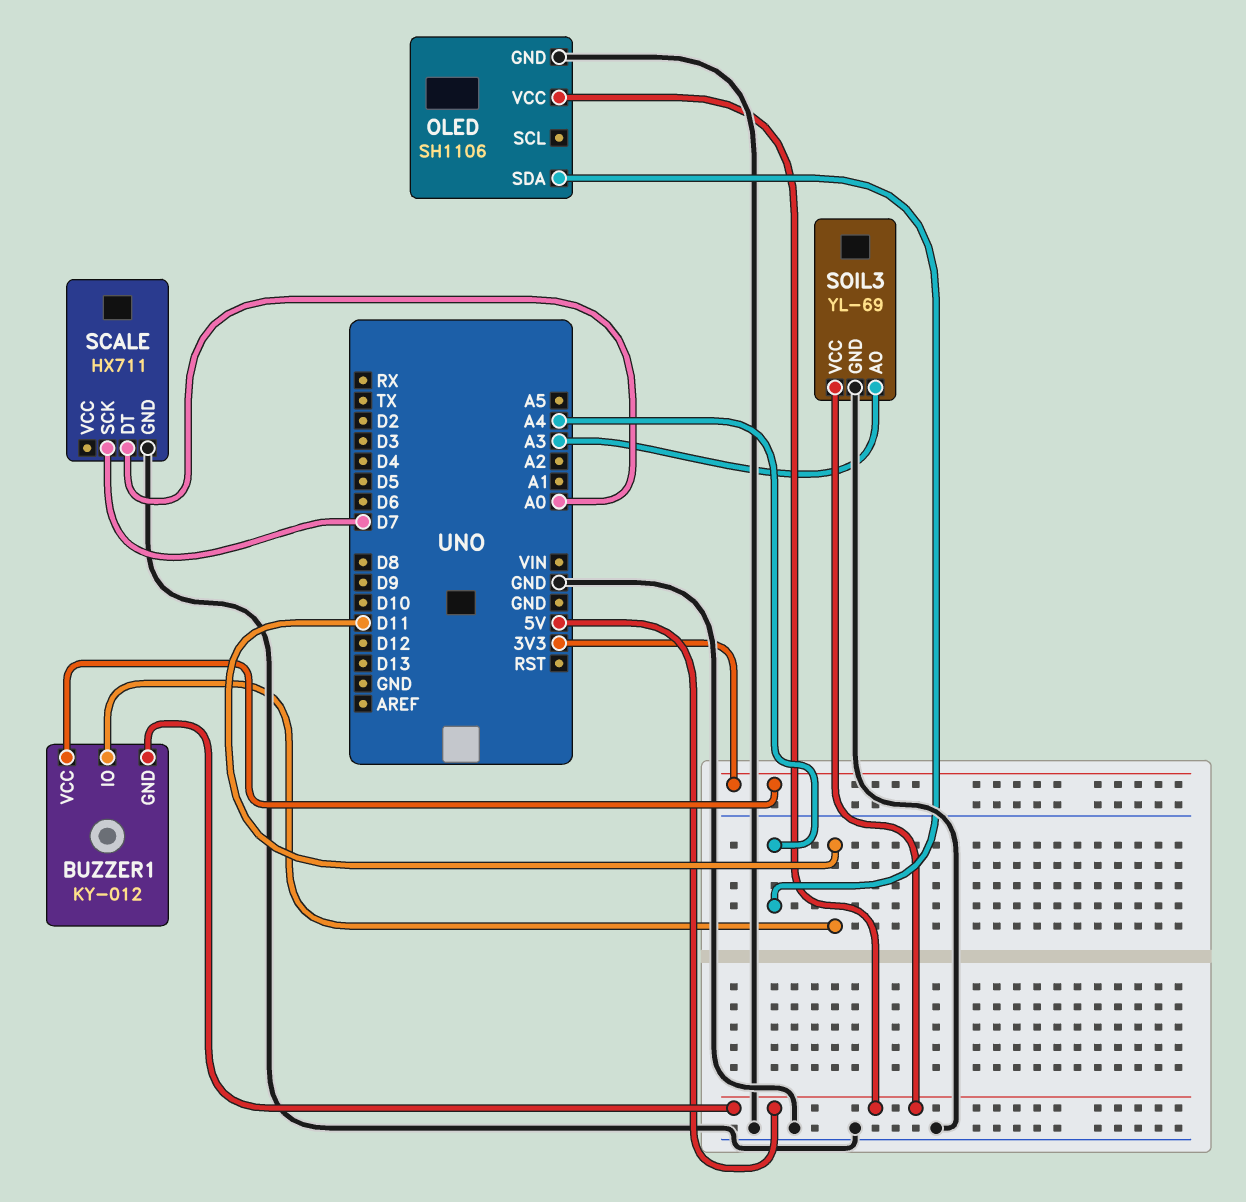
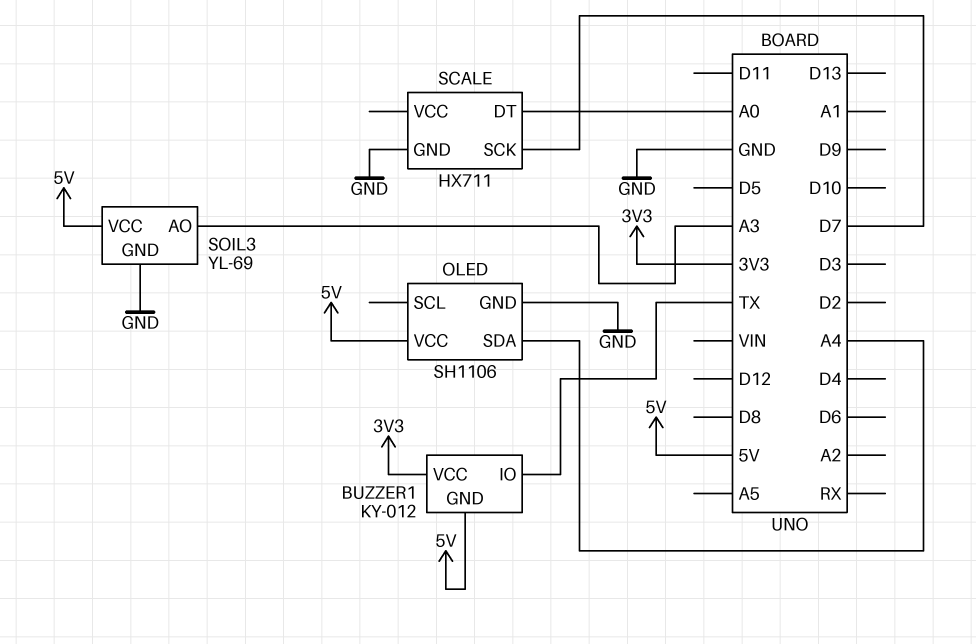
BUZZER1 pin IO: D11 -> TX

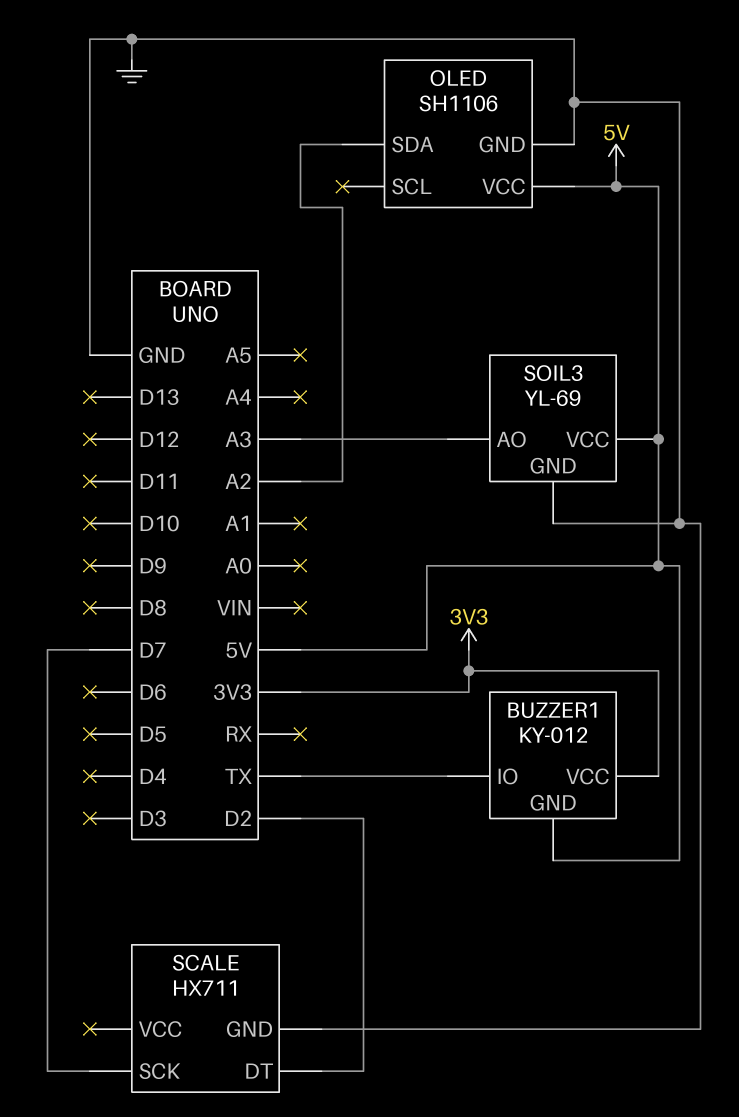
OLED pin SDA: A4 -> A2
SCALE pin DT: A0 -> D2

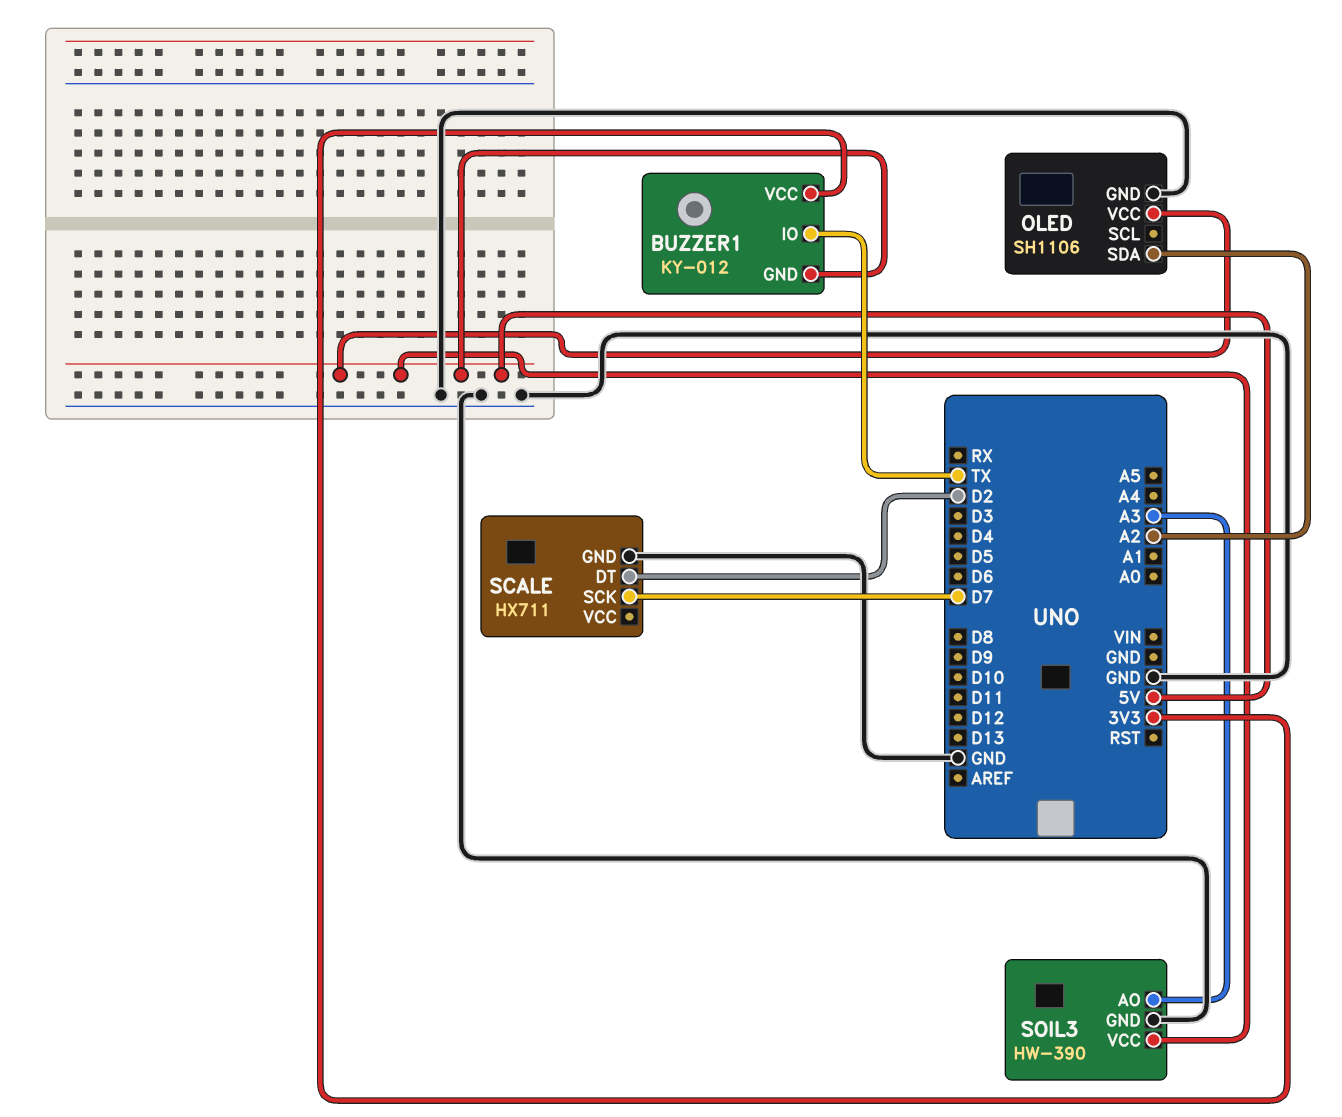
SOIL3: YL-69 -> HW-390

